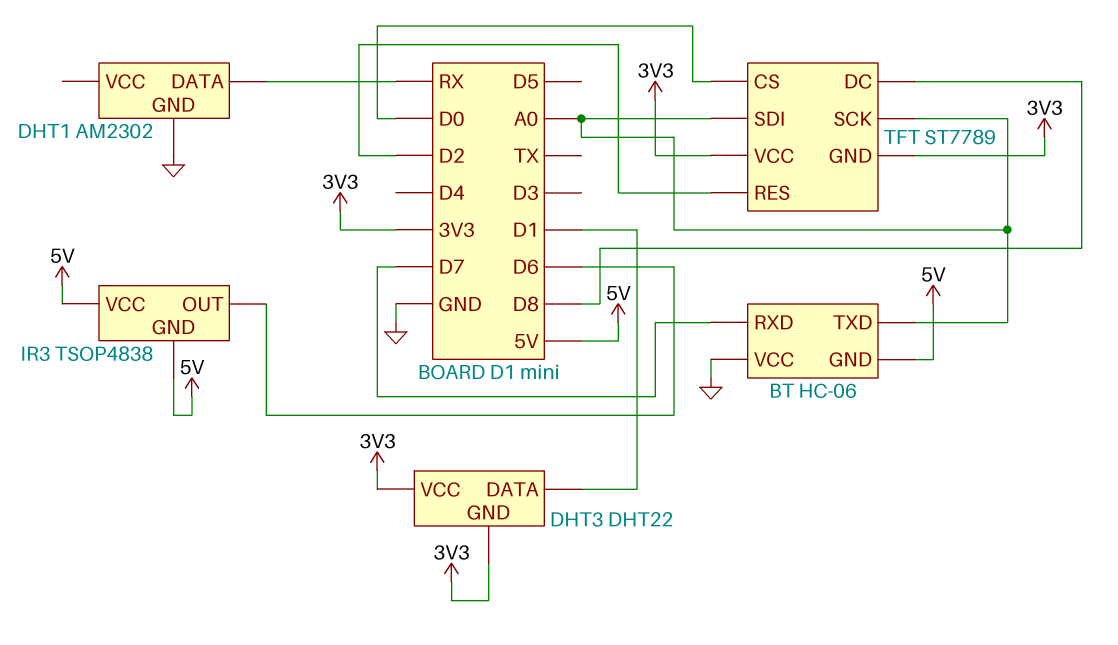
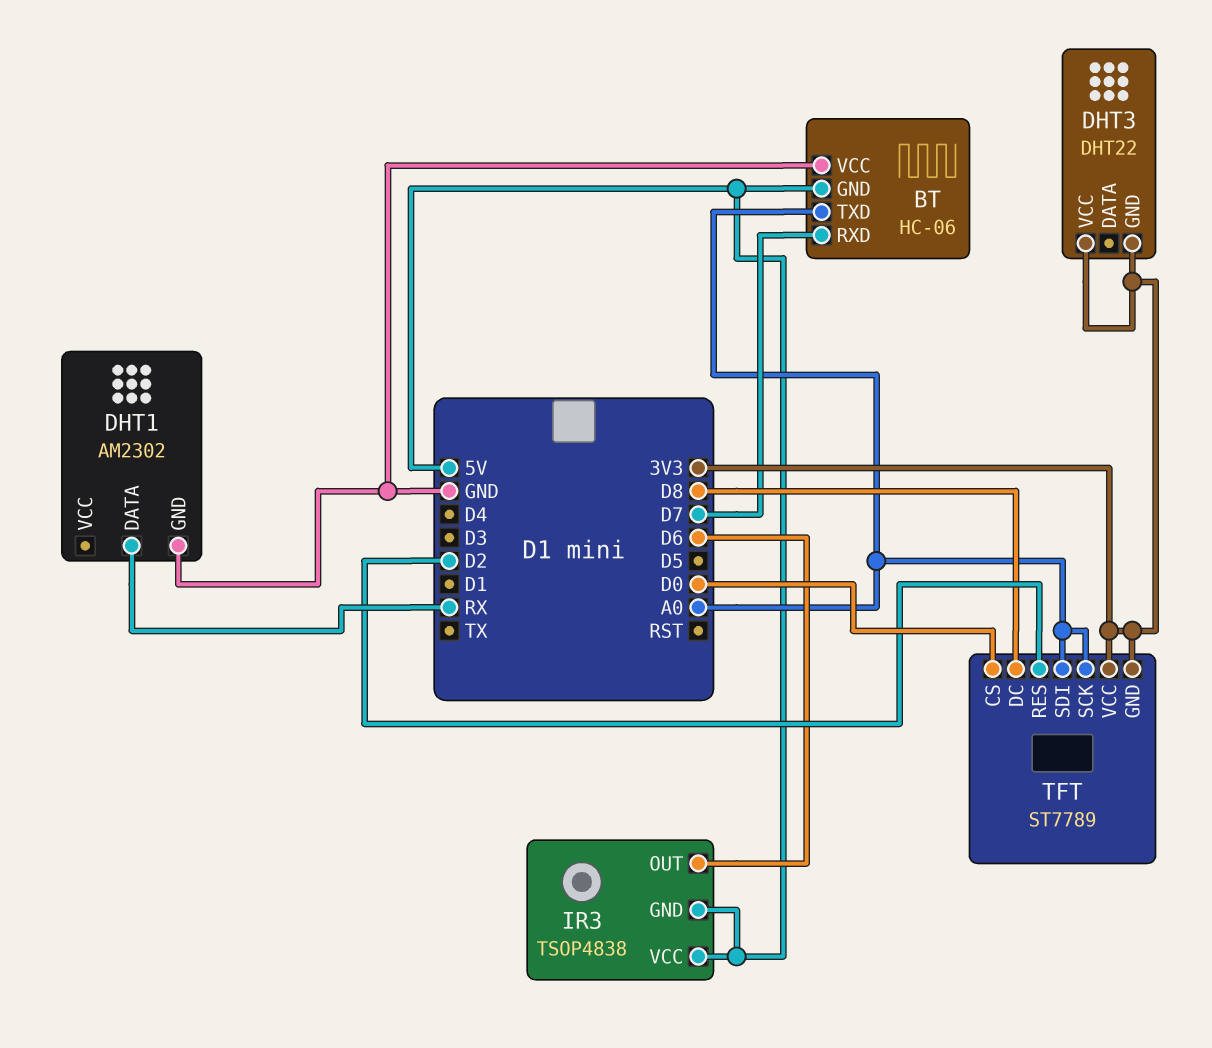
DHT3 pin DATA: D1 -> none

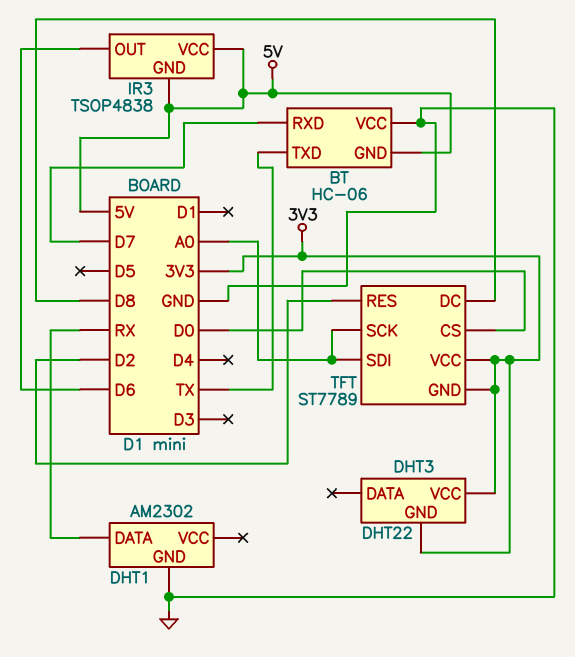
BT pin TXD: A0 -> TX

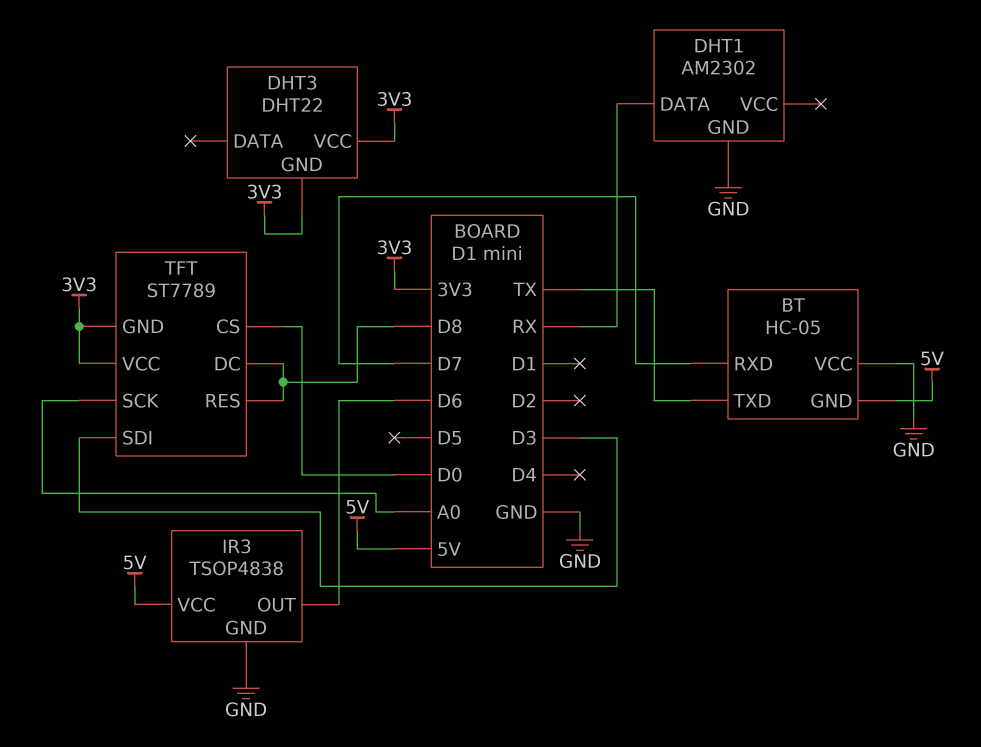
BT: HC-06 -> HC-05
IR3 pin GND: 5V -> GND
TFT pin RES: D2 -> D8
TFT pin SDI: A0 -> D3

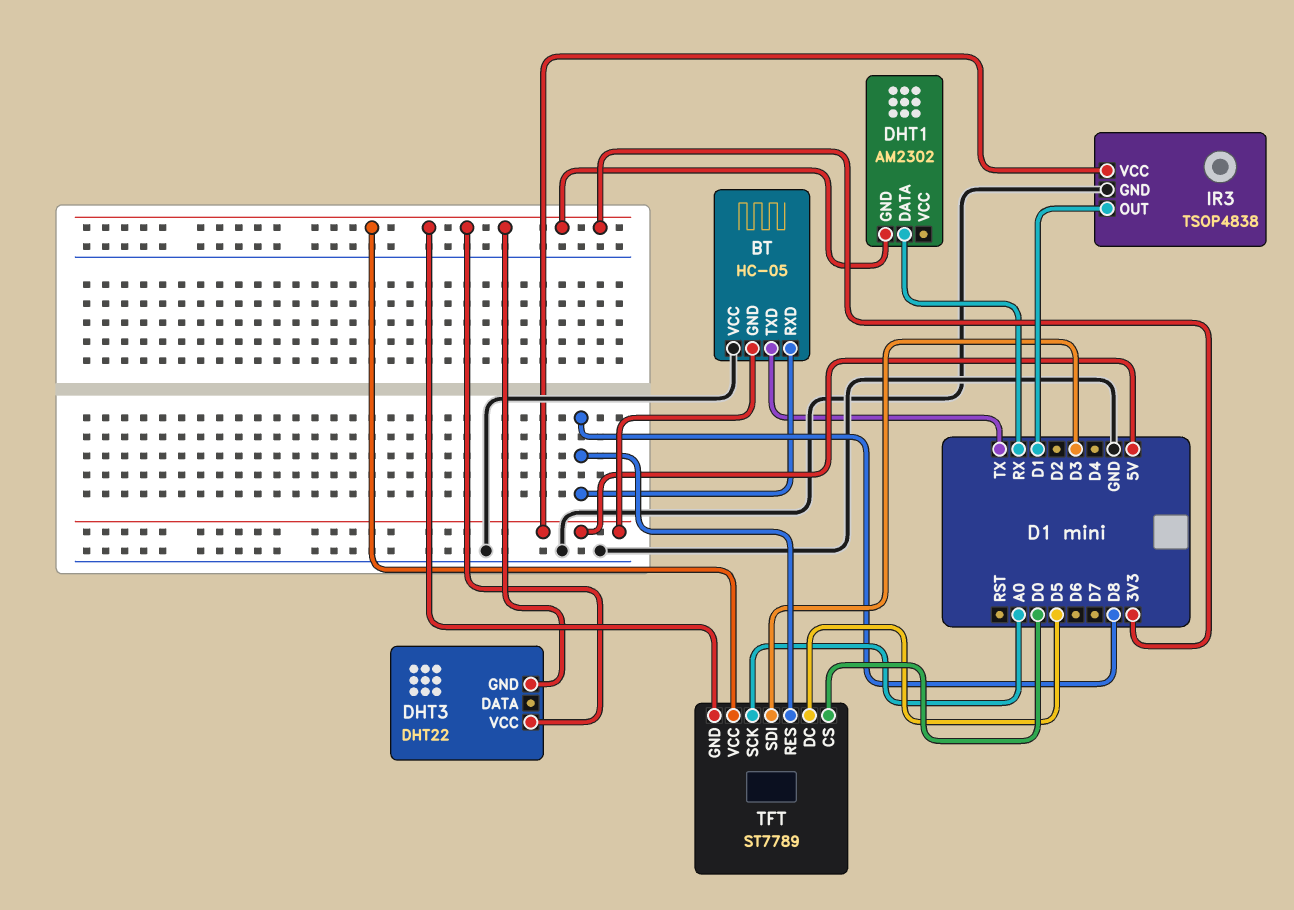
BT pin RXD: D7 -> D8
DHT1 pin GND: GND -> 3V3
IR3 pin OUT: D6 -> D1
TFT pin DC: D8 -> D5

